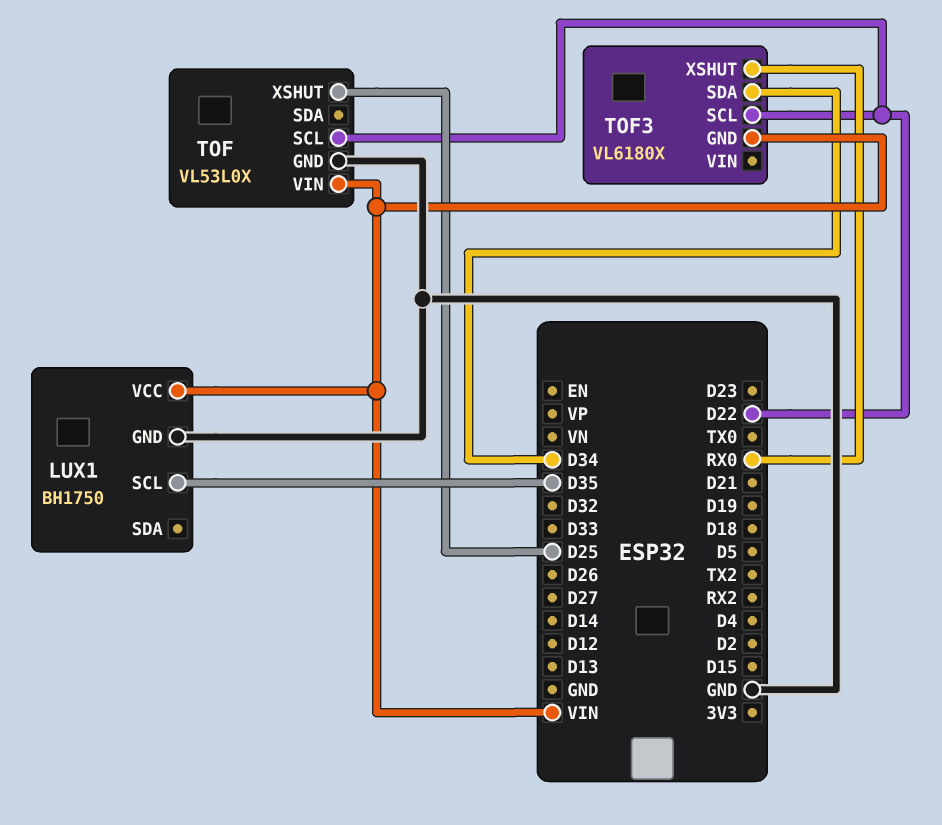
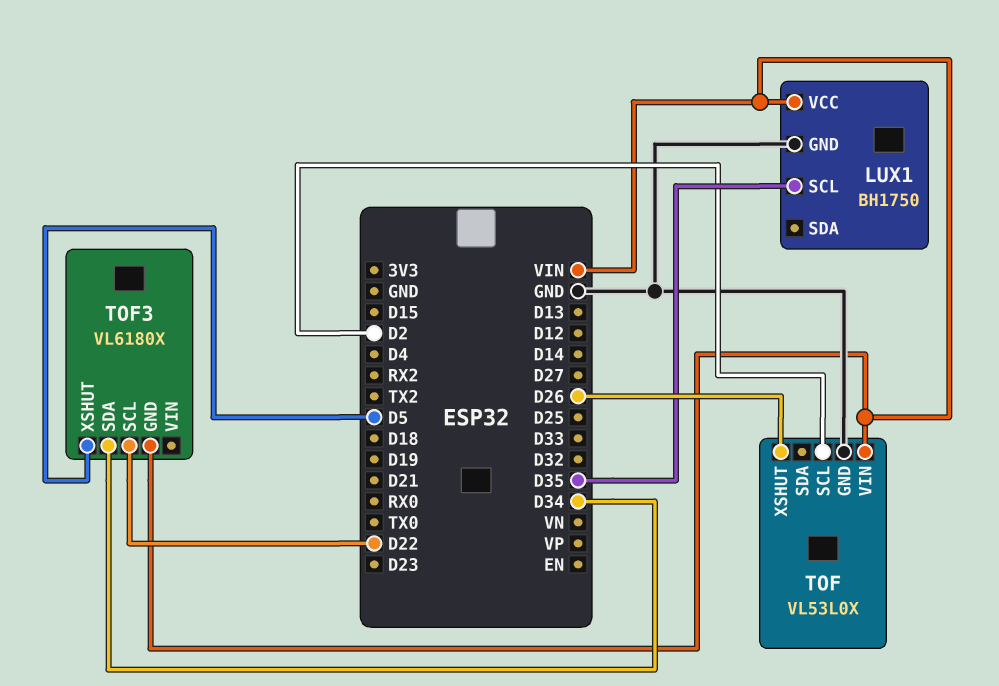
TOF pin SCL: D22 -> D2
TOF pin XSHUT: D25 -> D26
TOF3 pin XSHUT: RX0 -> D5

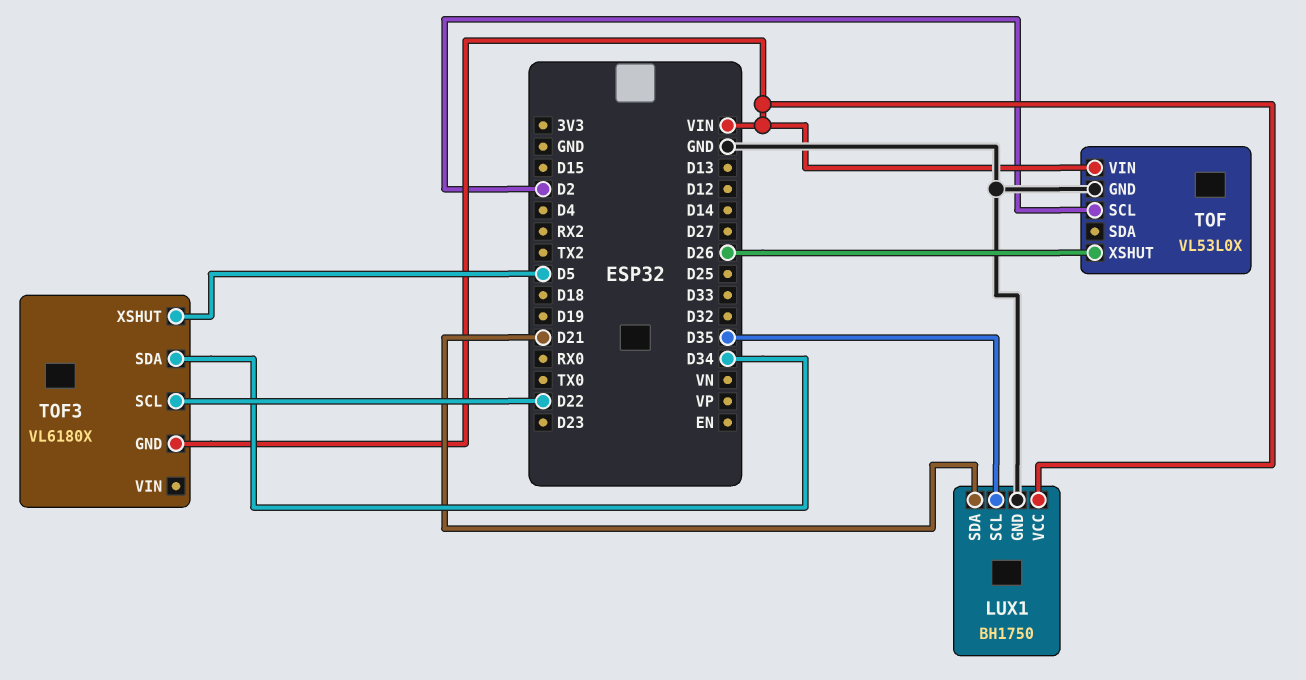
LUX1 pin SDA: none -> D21

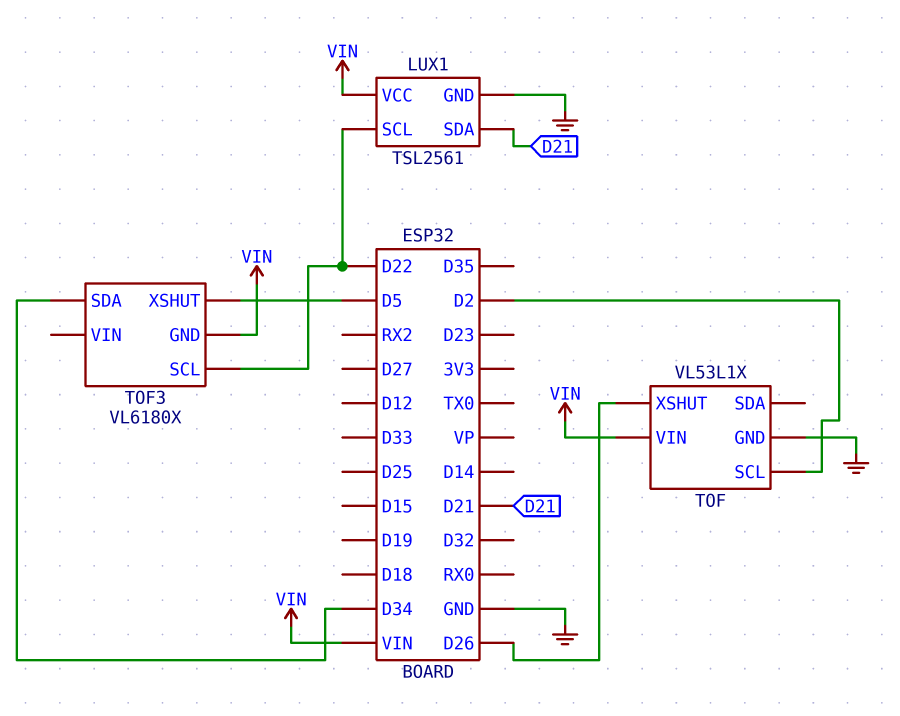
LUX1: BH1750 -> TSL2561
LUX1 pin SCL: D35 -> D22
TOF: VL53L0X -> VL53L1X

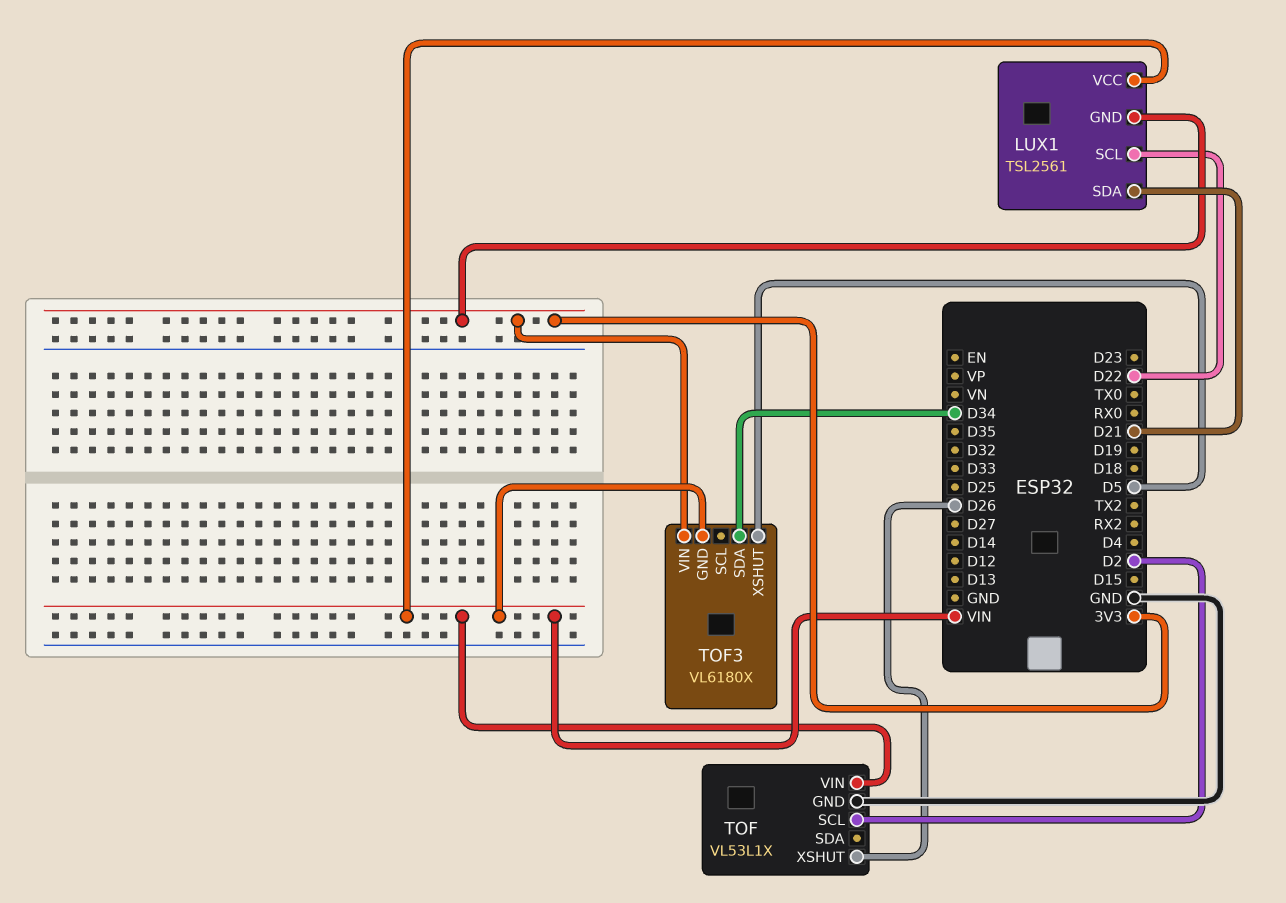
LUX1 pin GND: GND -> 3V3
TOF3 pin SCL: D22 -> none
TOF3 pin VIN: none -> 3V3

